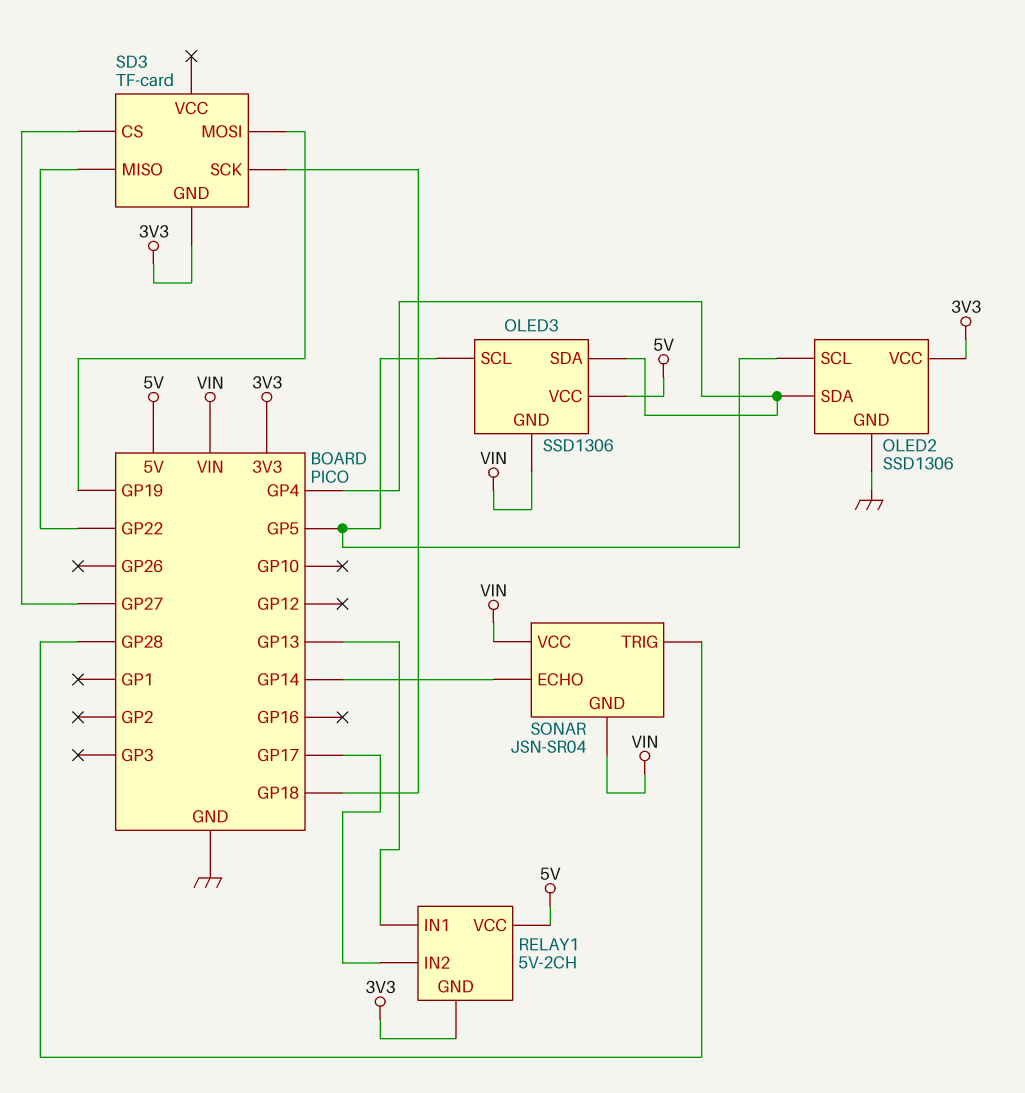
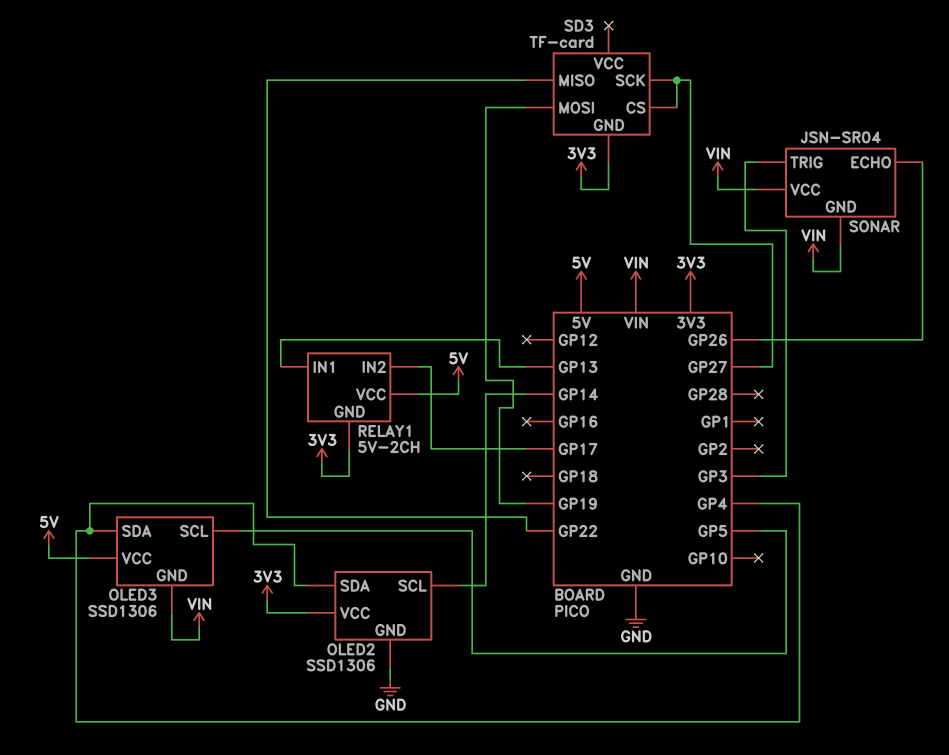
OLED2 pin SCL: GP5 -> GP14
SD3 pin SCK: GP18 -> GP27
SONAR pin ECHO: GP14 -> GP26
SONAR pin TRIG: GP28 -> GP3

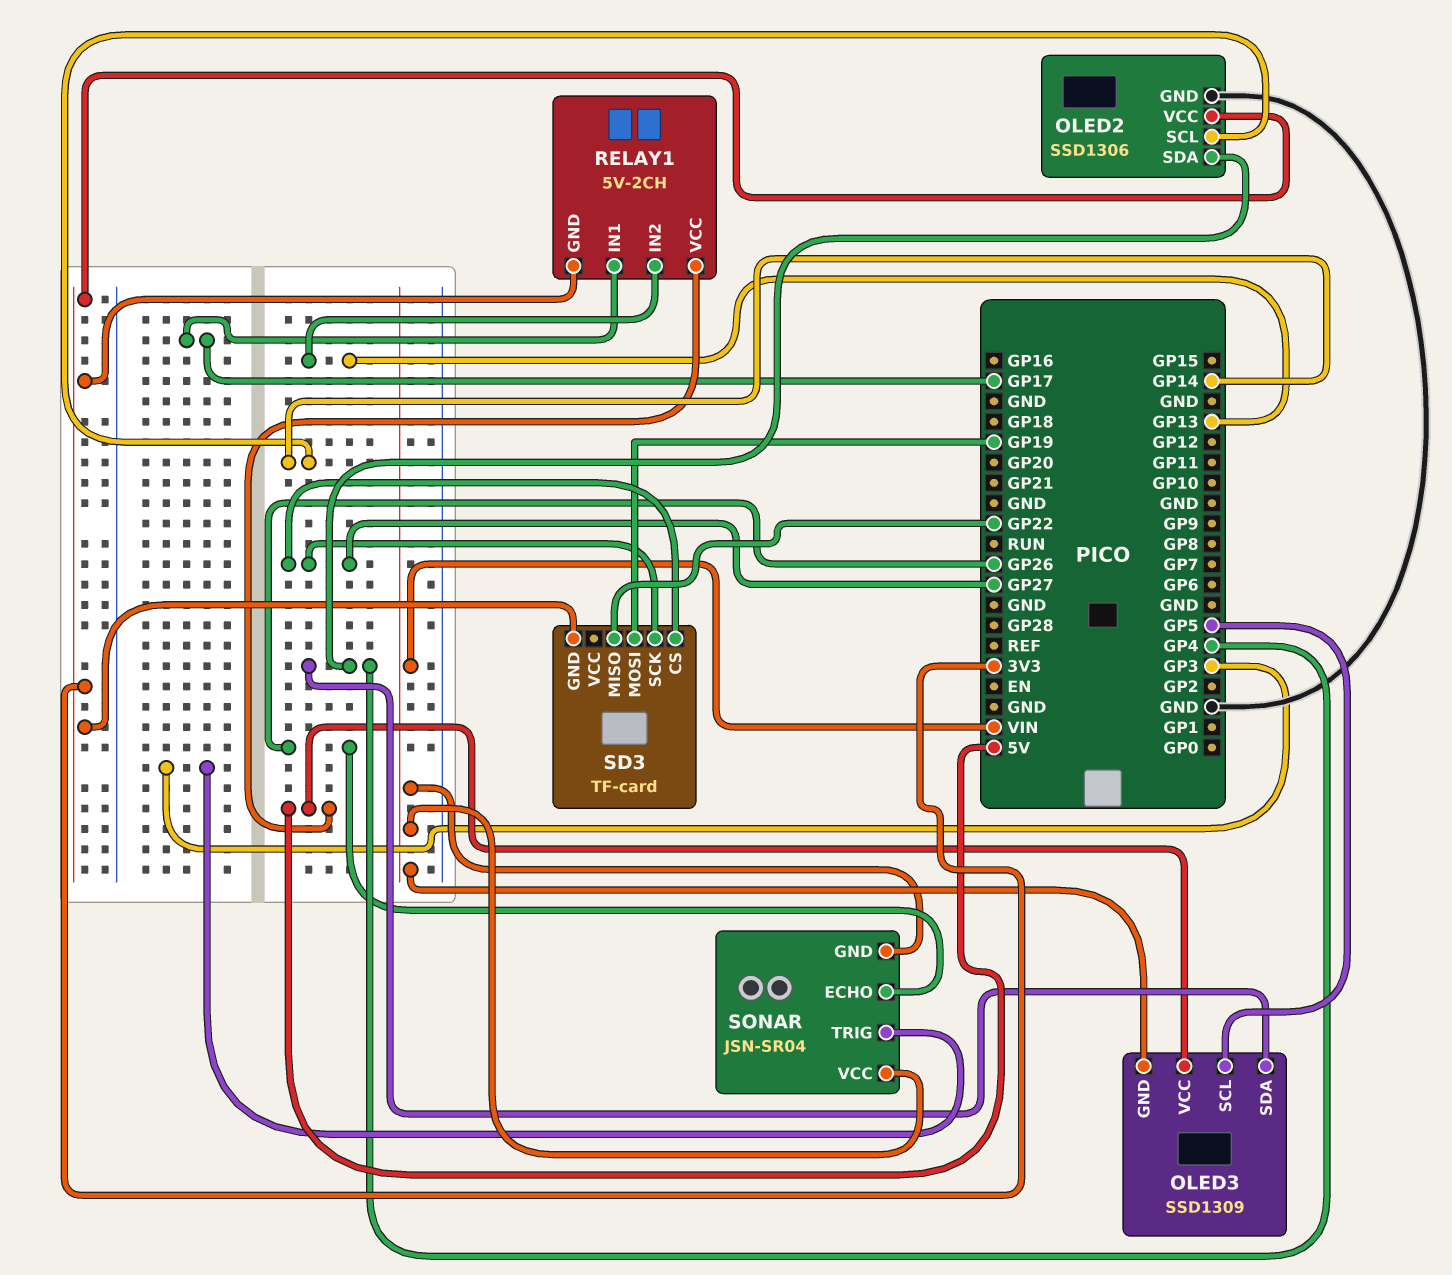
OLED3: SSD1306 -> SSD1309
RELAY1 pin IN1: GP13 -> GP17
RELAY1 pin IN2: GP17 -> GP13

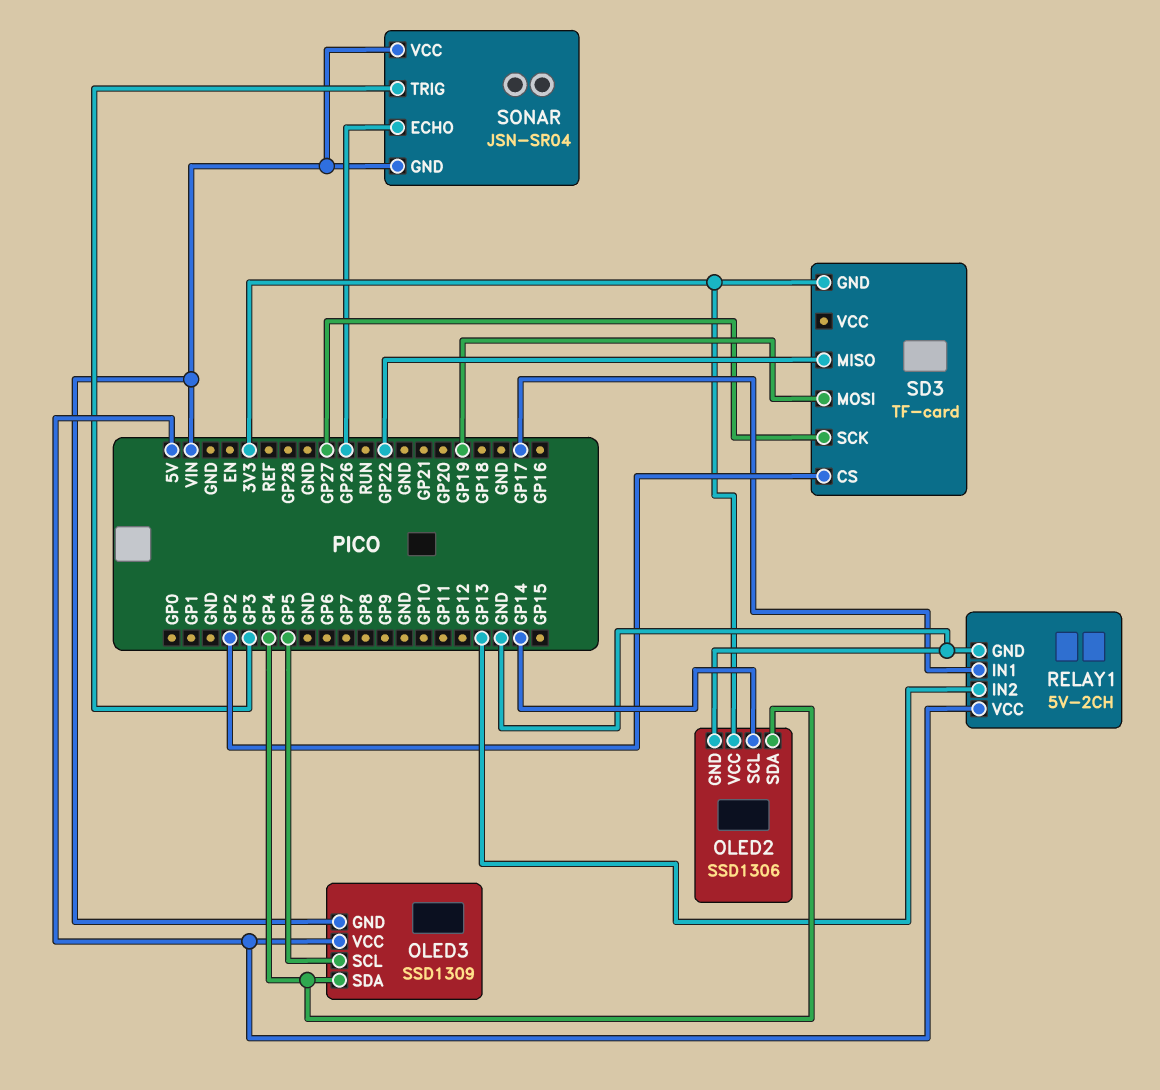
RELAY1 pin GND: 3V3 -> GND
SD3 pin CS: GP27 -> GP2

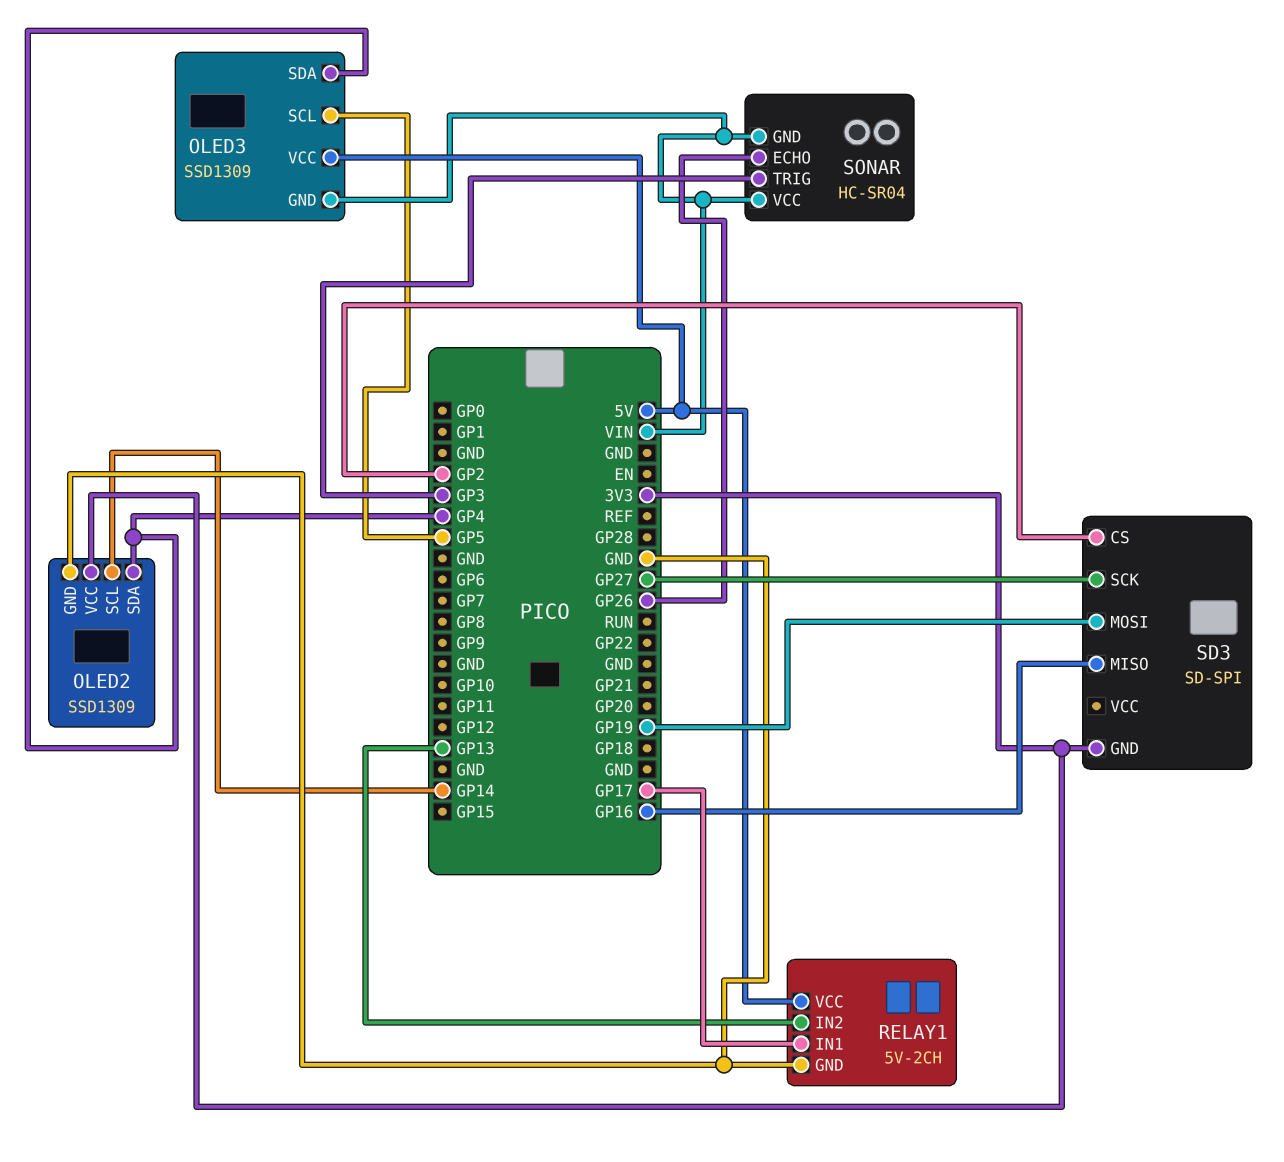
OLED2: SSD1306 -> SSD1309
SD3: TF-card -> SD-SPI
SD3 pin MISO: GP22 -> GP16
SONAR: JSN-SR04 -> HC-SR04

